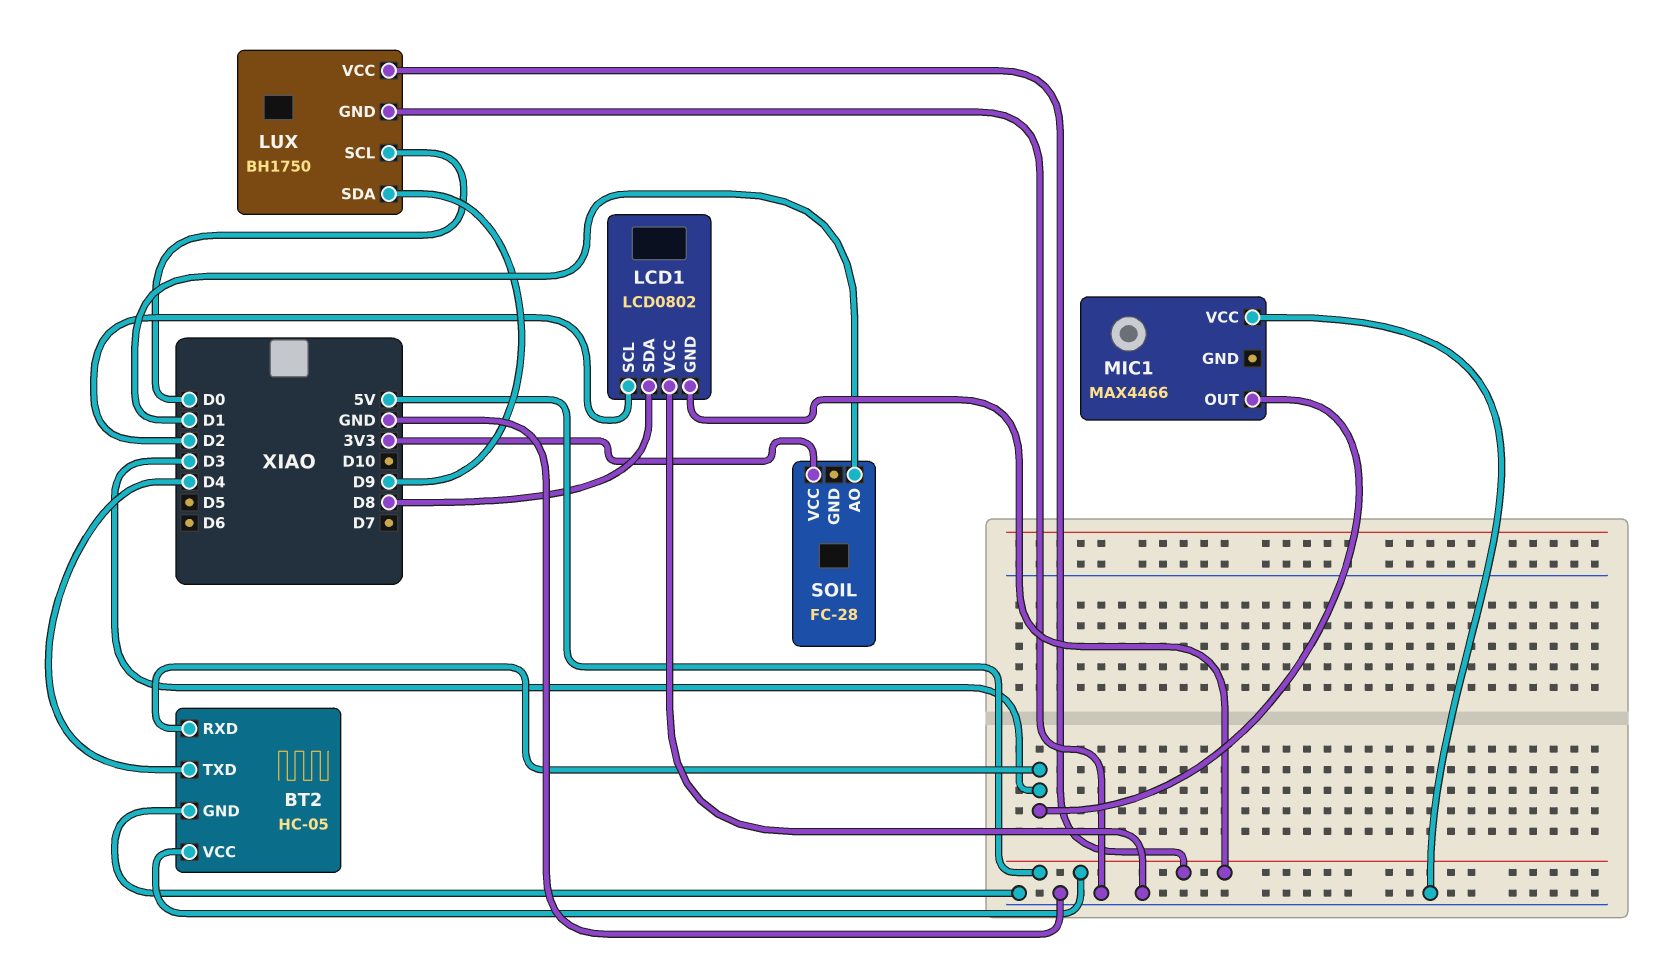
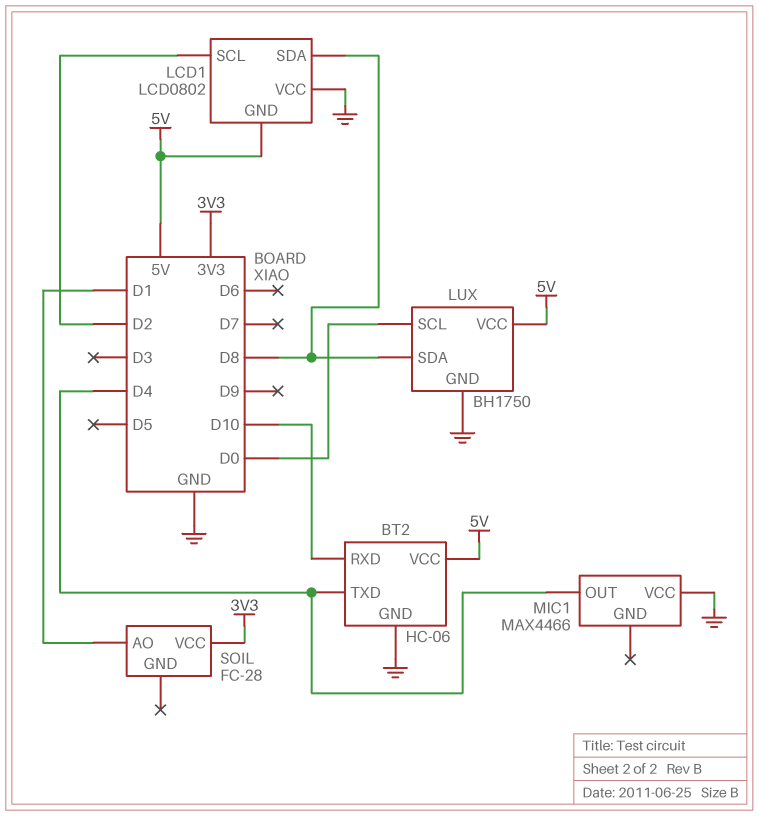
BT2: HC-05 -> HC-06
BT2 pin RXD: D3 -> D10
LUX pin SDA: D9 -> D8
MIC1 pin OUT: D3 -> D4

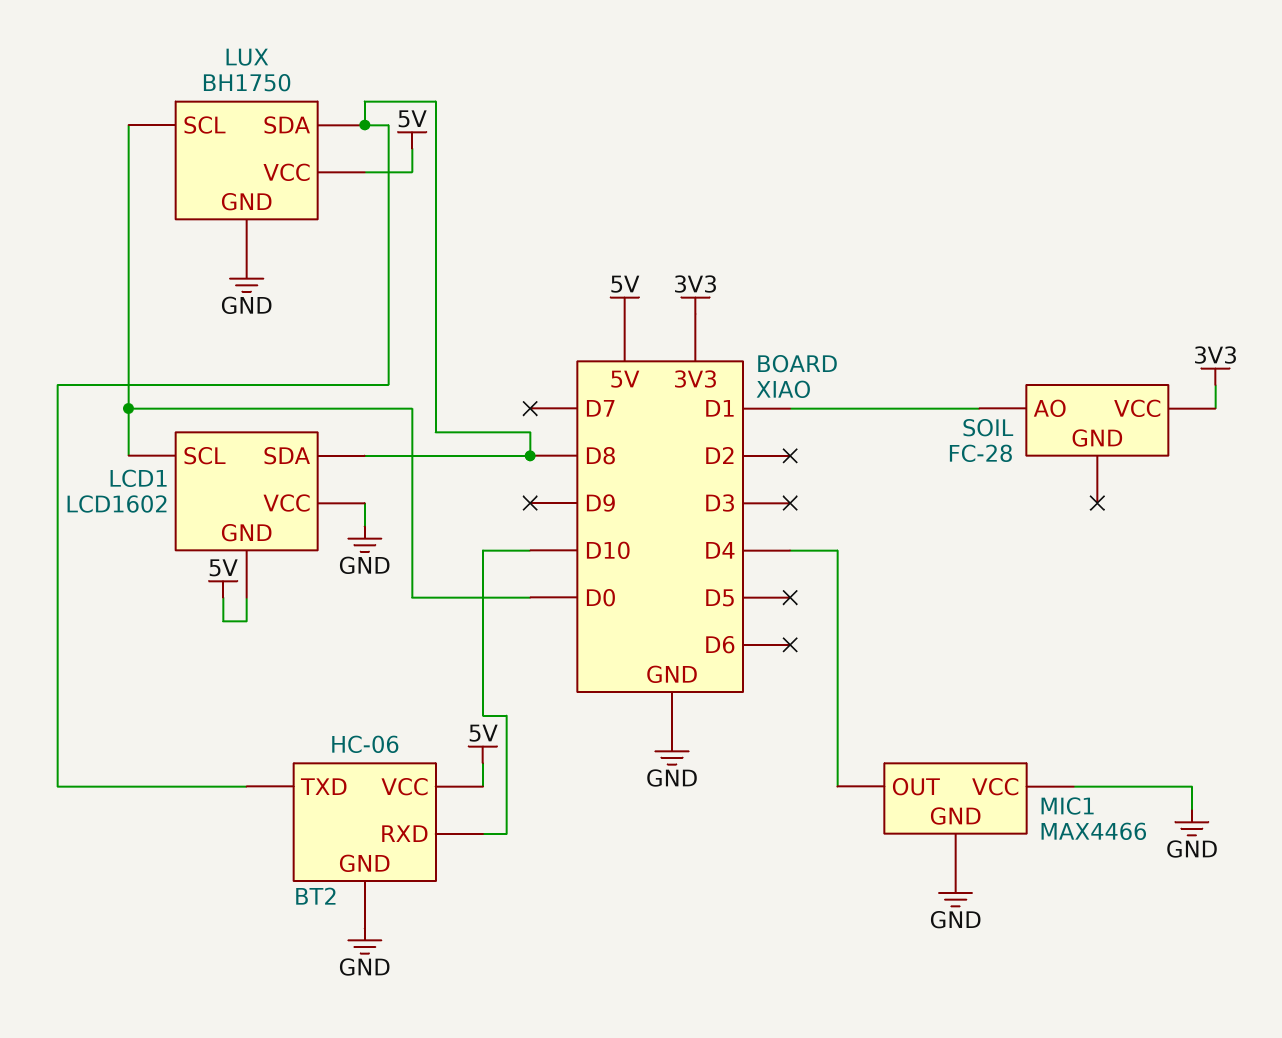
BT2 pin TXD: D4 -> D8
LCD1: LCD0802 -> LCD1602
LCD1 pin SCL: D2 -> D0
MIC1 pin GND: none -> GND

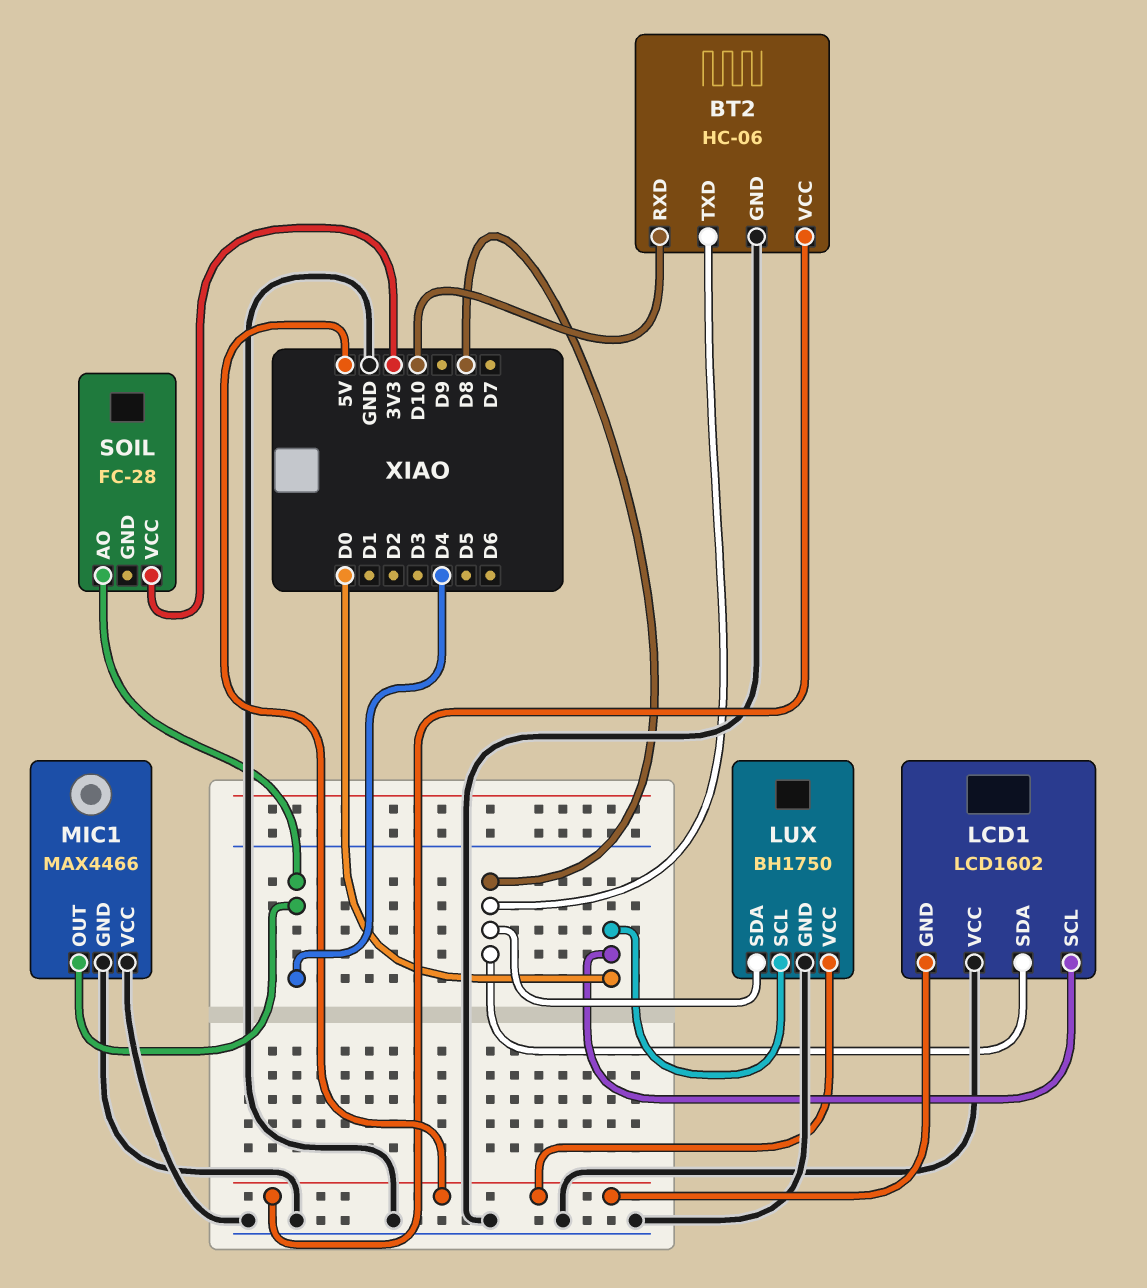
SOIL pin AO: D1 -> D4

